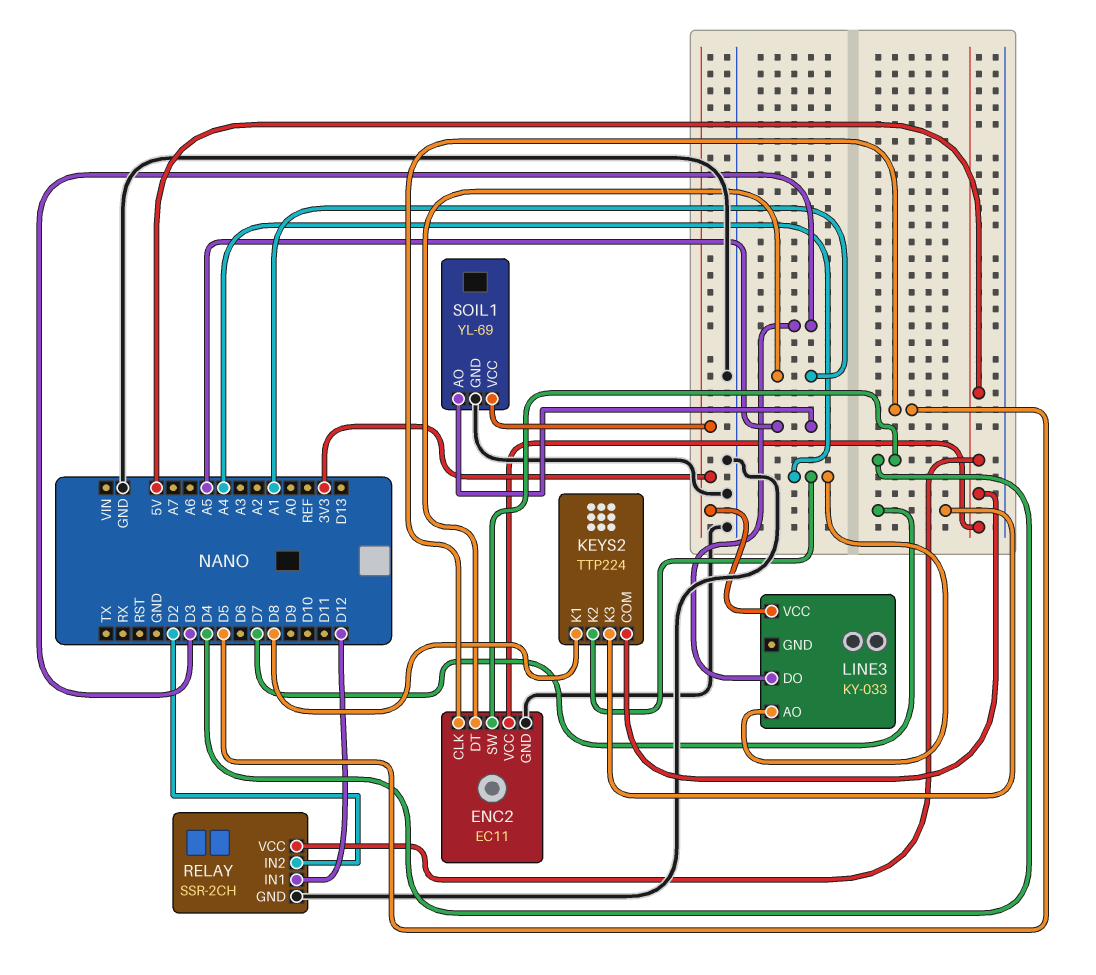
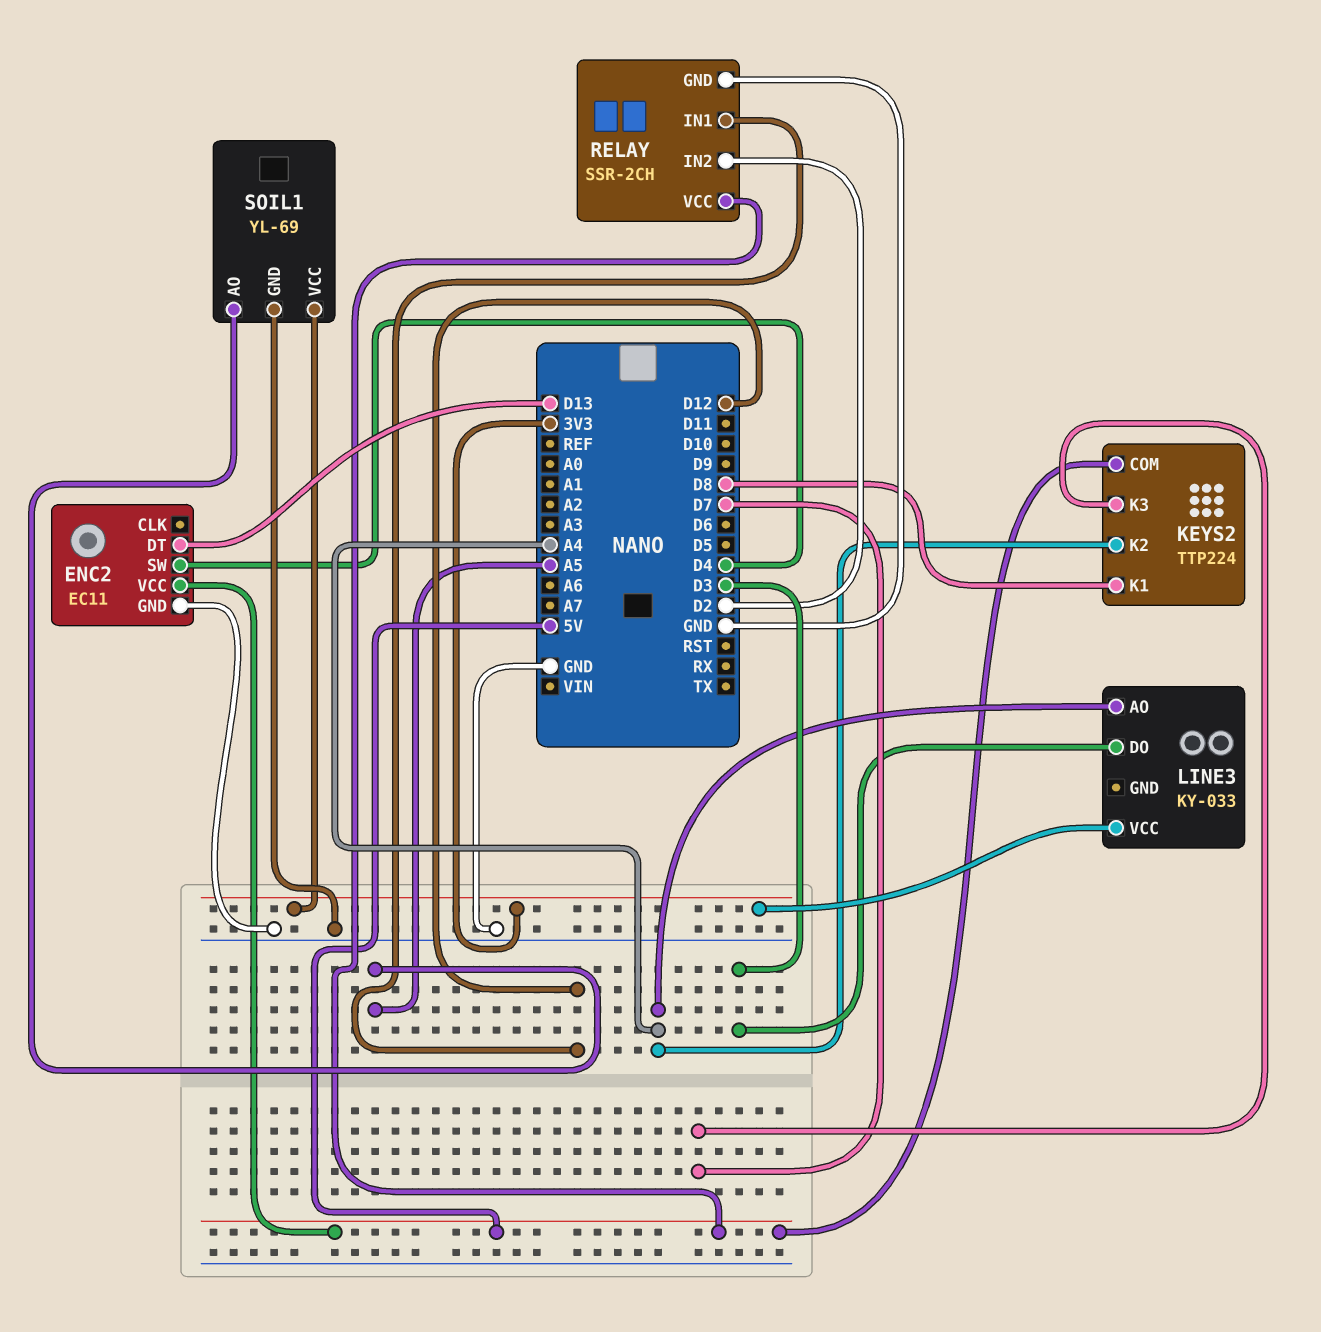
ENC2 pin CLK: D5 -> none
ENC2 pin DT: A1 -> D13

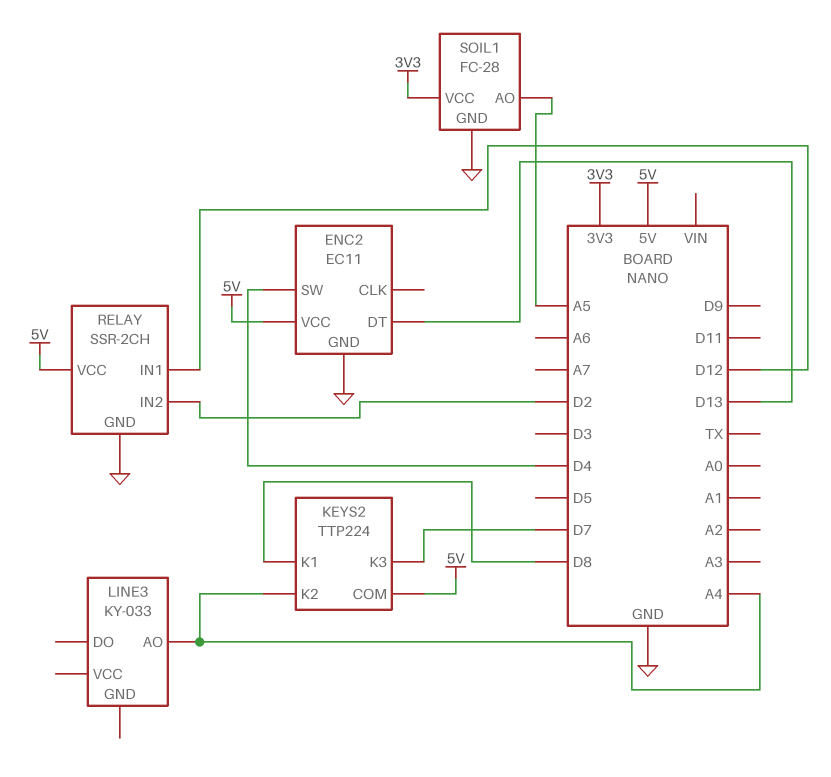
LINE3 pin DO: D3 -> none
LINE3 pin VCC: 3V3 -> none
SOIL1: YL-69 -> FC-28

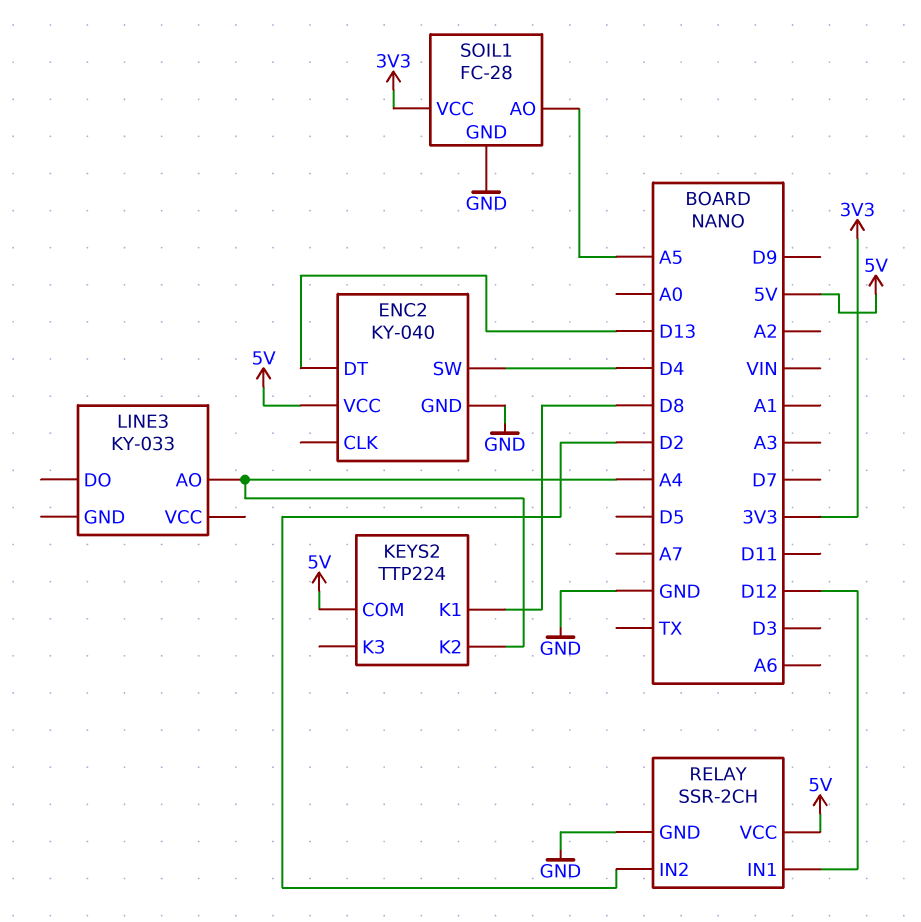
ENC2: EC11 -> KY-040
KEYS2 pin K3: D7 -> none

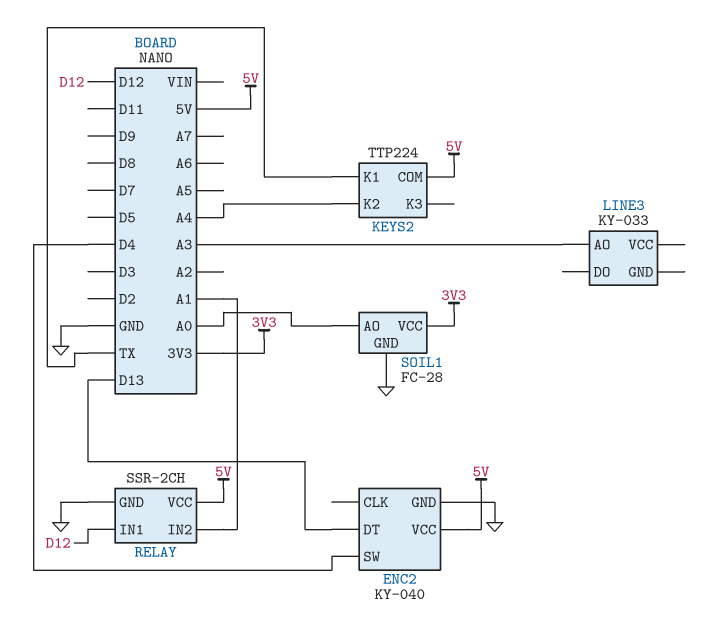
KEYS2 pin K1: D8 -> TX
LINE3 pin AO: A4 -> A3
RELAY pin IN2: D2 -> A1
SOIL1 pin AO: A5 -> A0

